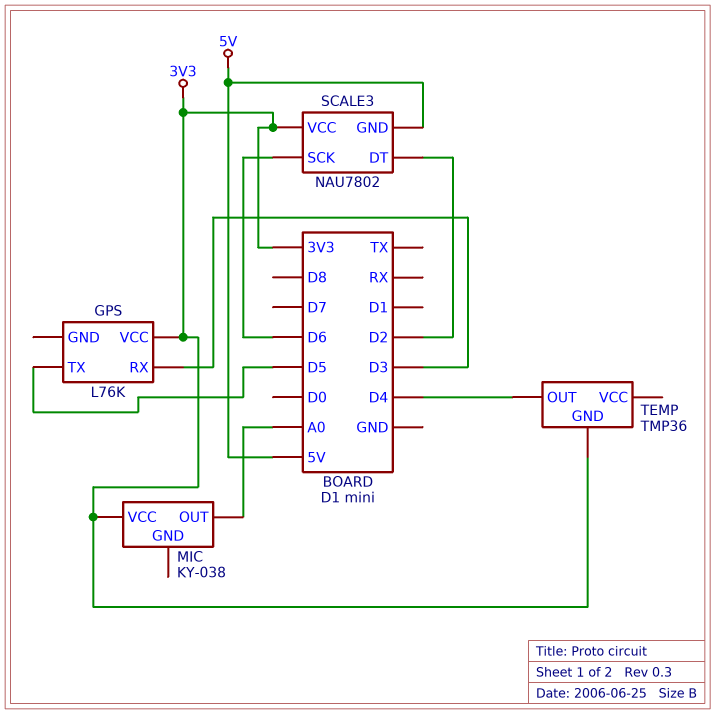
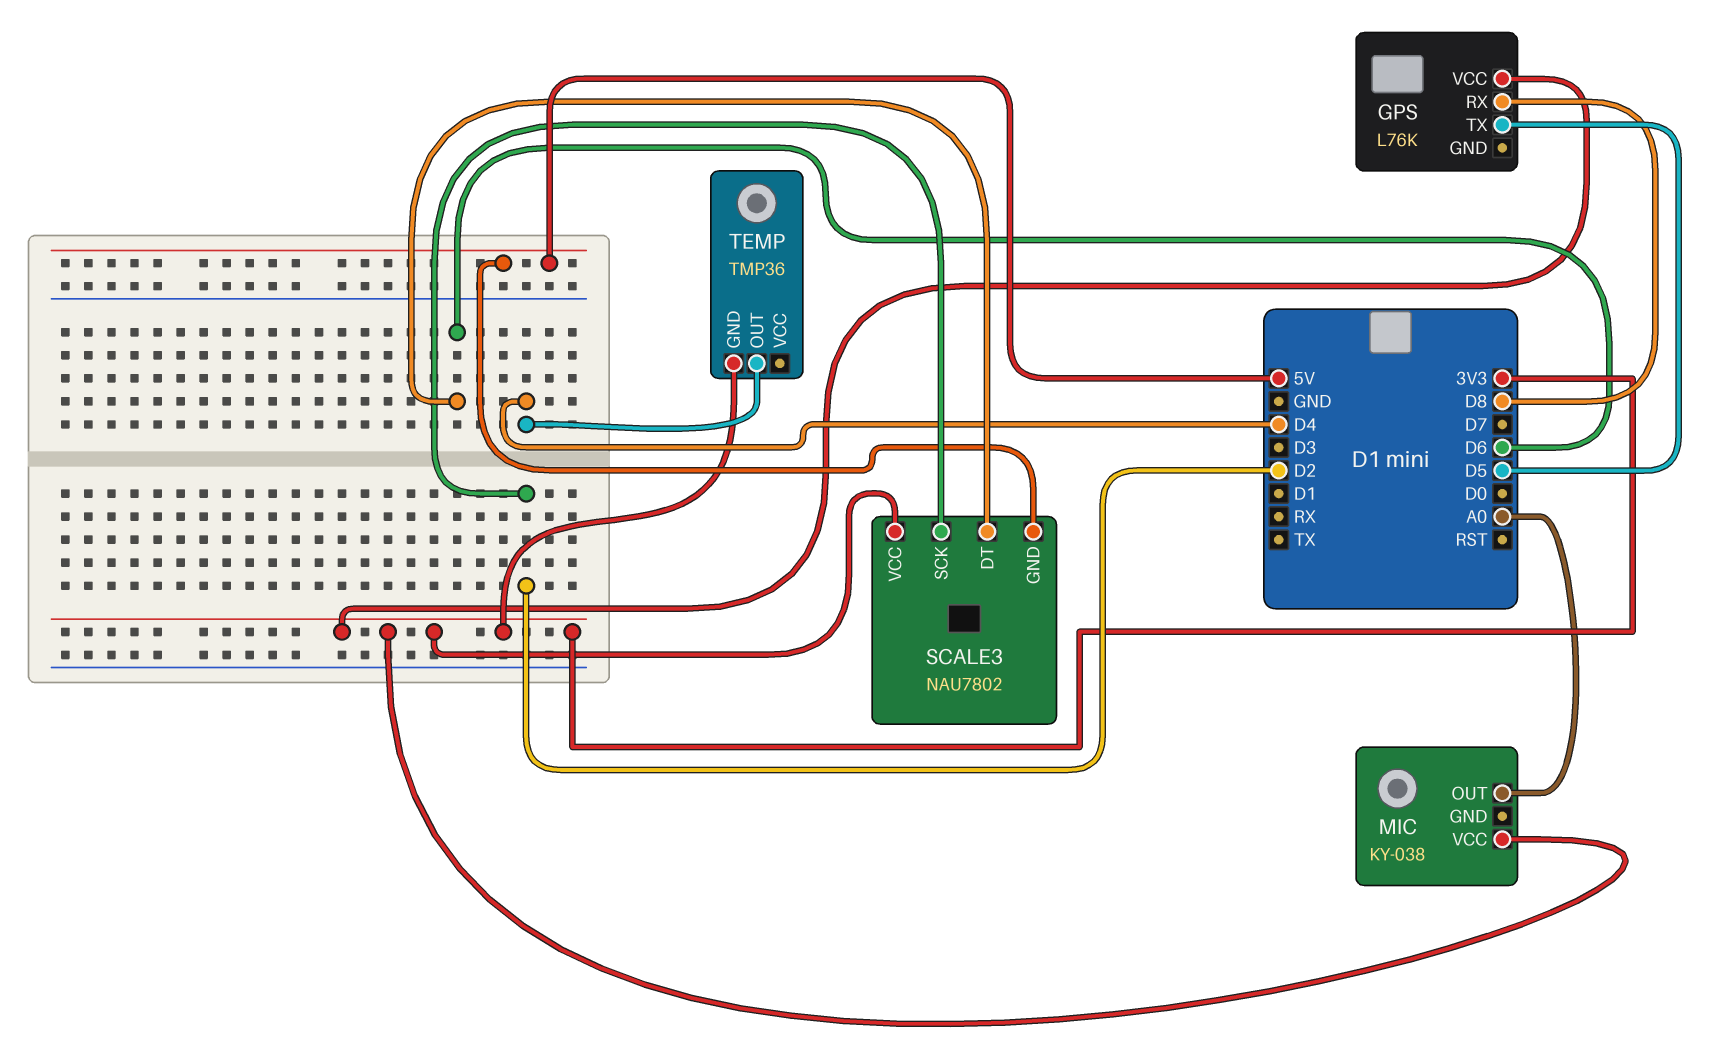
GPS pin RX: D3 -> D8
SCALE3 pin DT: D2 -> D6
SCALE3 pin SCK: D6 -> D2

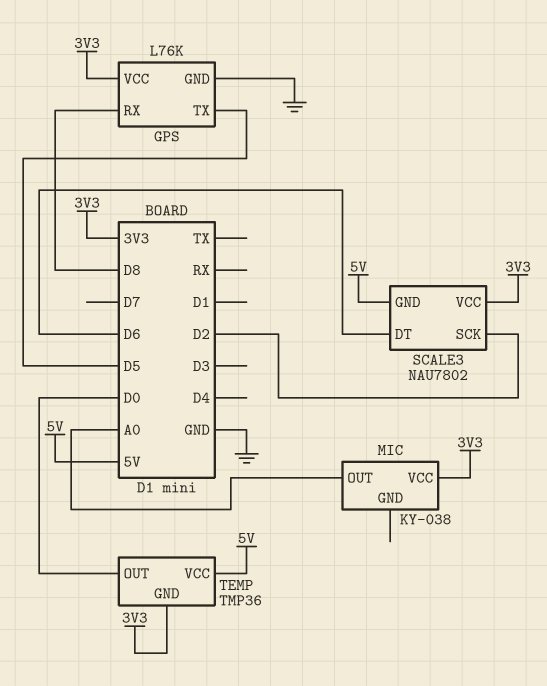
GPS pin GND: none -> GND
TEMP pin OUT: D4 -> D0
TEMP pin VCC: none -> 5V

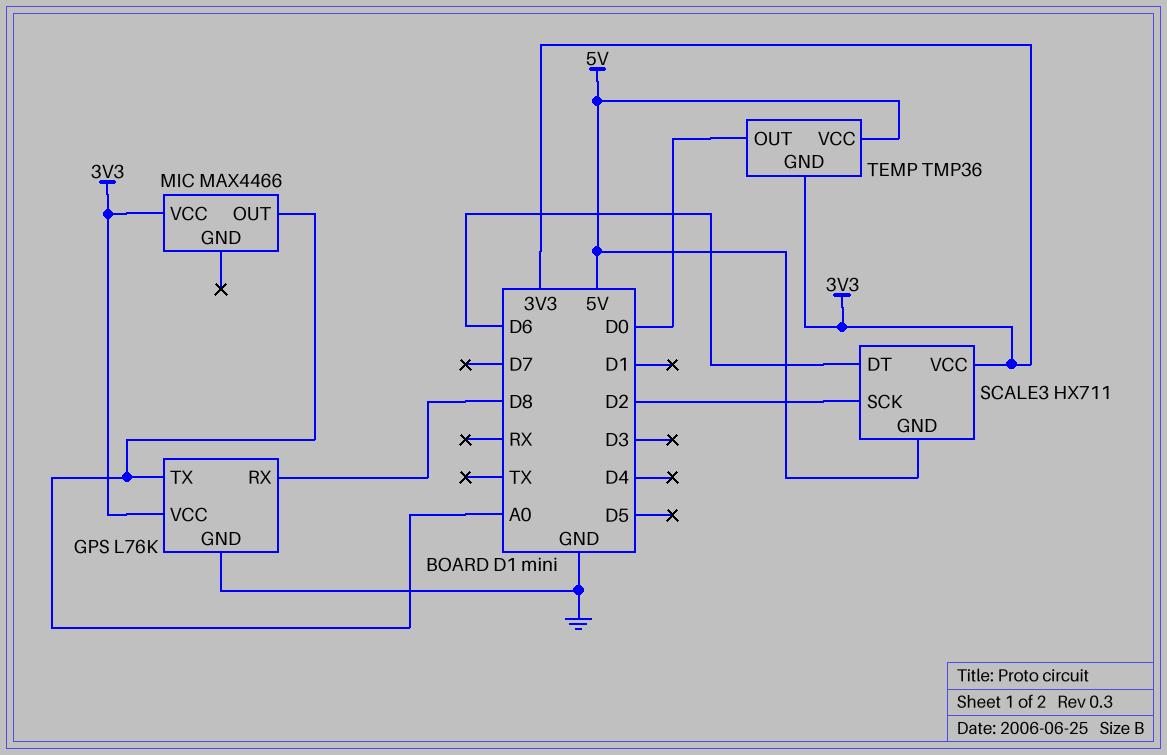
GPS pin TX: D5 -> A0
MIC: KY-038 -> MAX4466
SCALE3: NAU7802 -> HX711

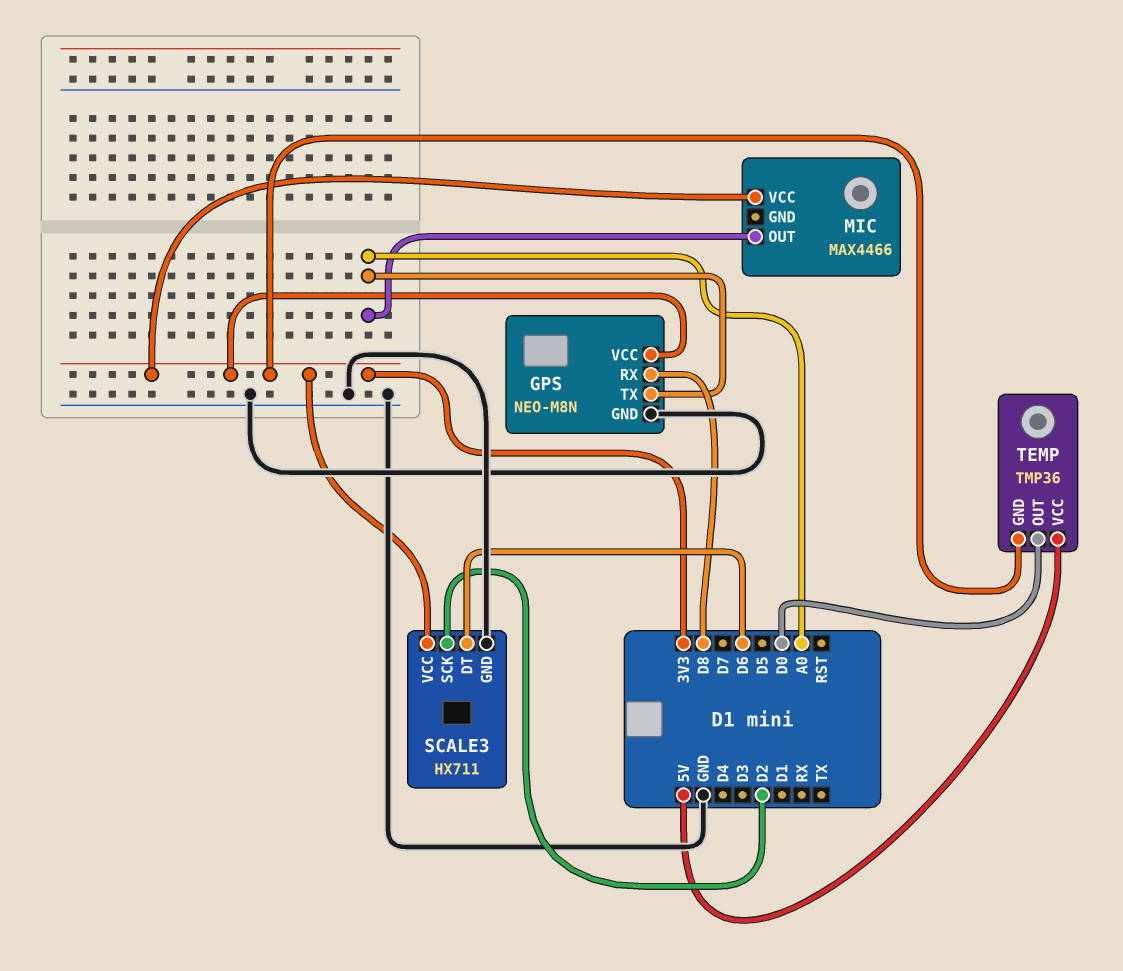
GPS: L76K -> NEO-M8N
SCALE3 pin GND: 5V -> GND

